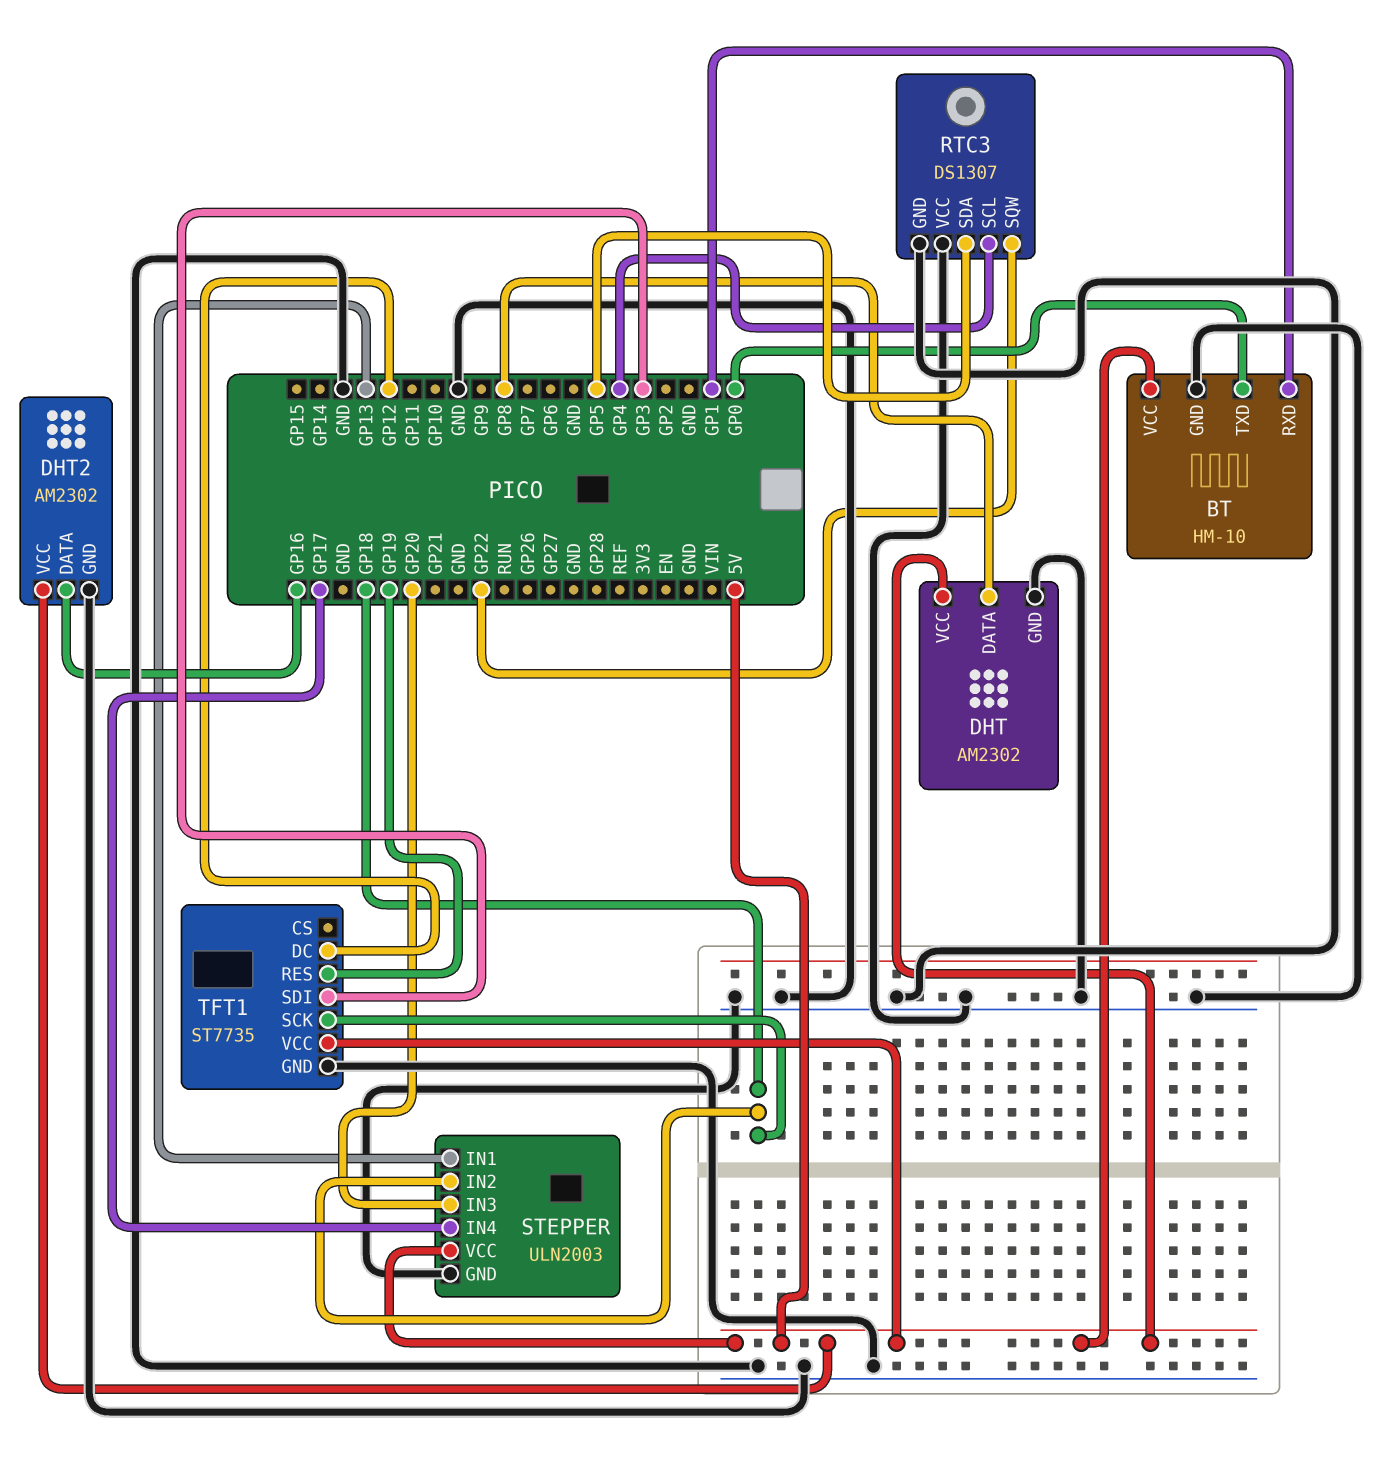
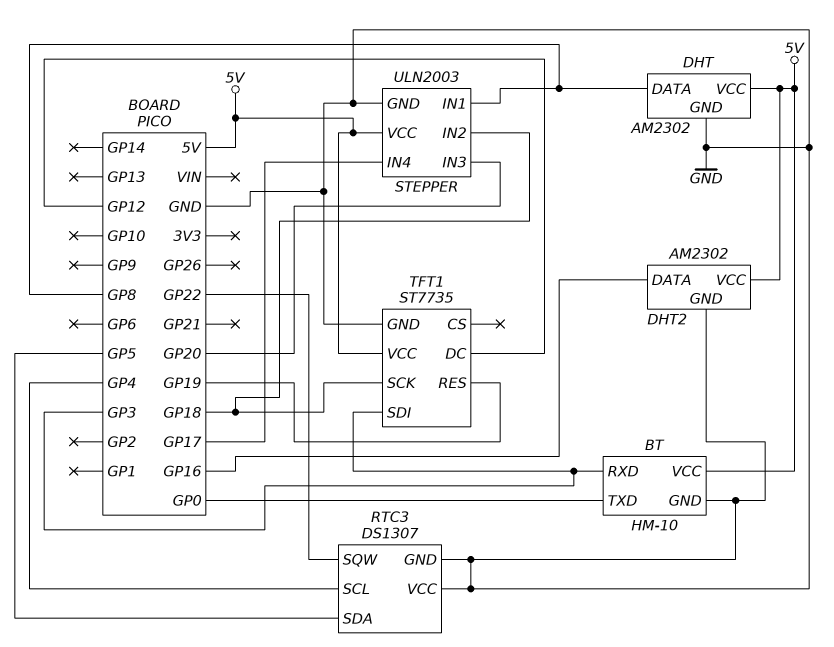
BT pin RXD: GP1 -> GP3
STEPPER pin IN1: GP13 -> GP8

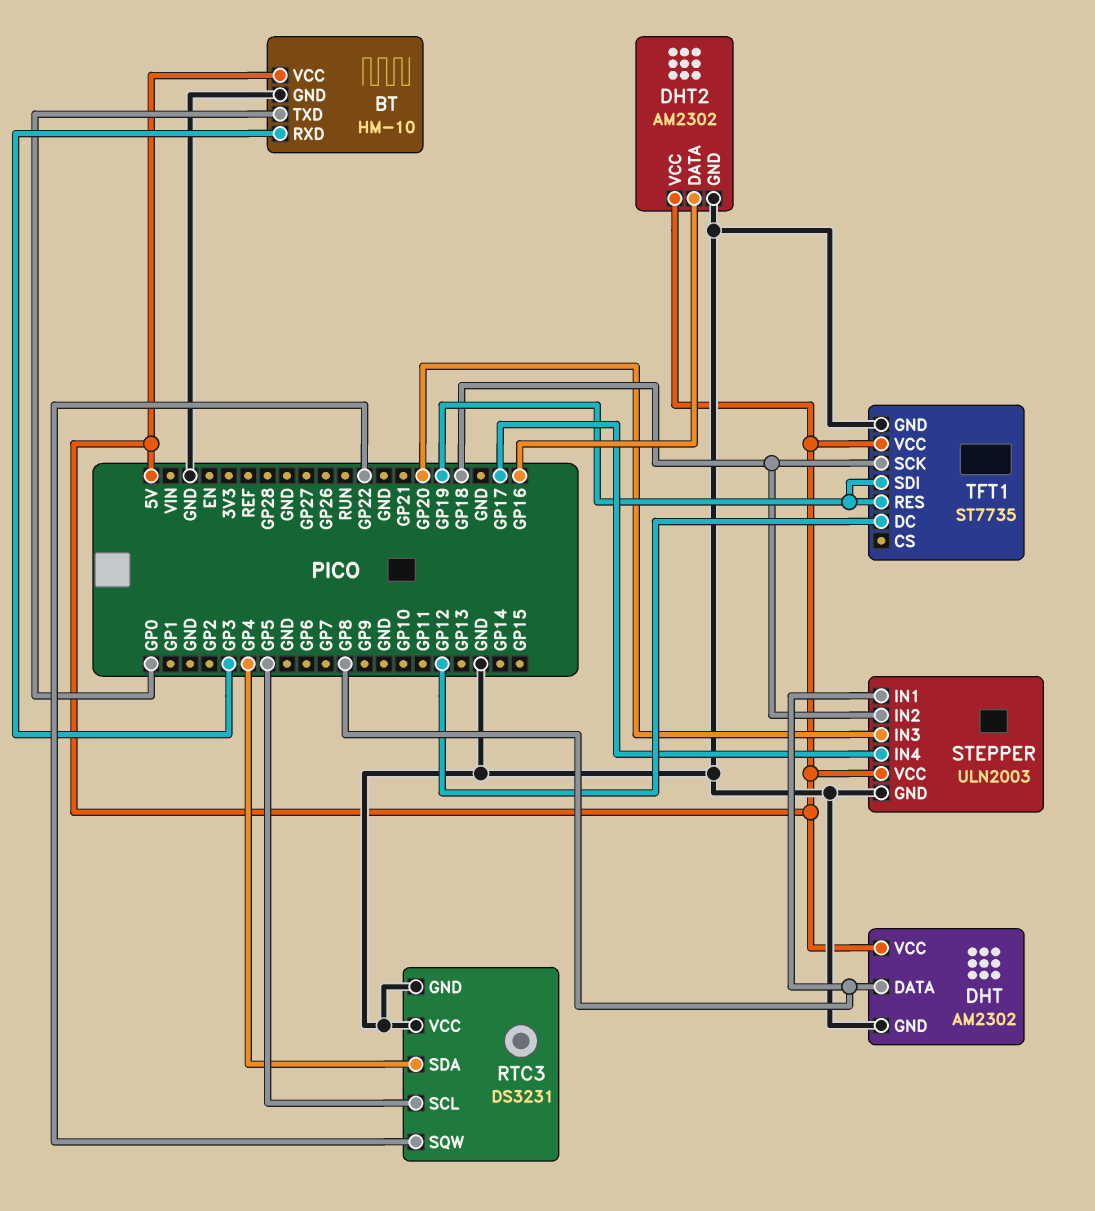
RTC3: DS1307 -> DS3231
RTC3 pin SCL: GP4 -> GP5
RTC3 pin SDA: GP5 -> GP4
TFT1 pin SDI: GP3 -> GP19

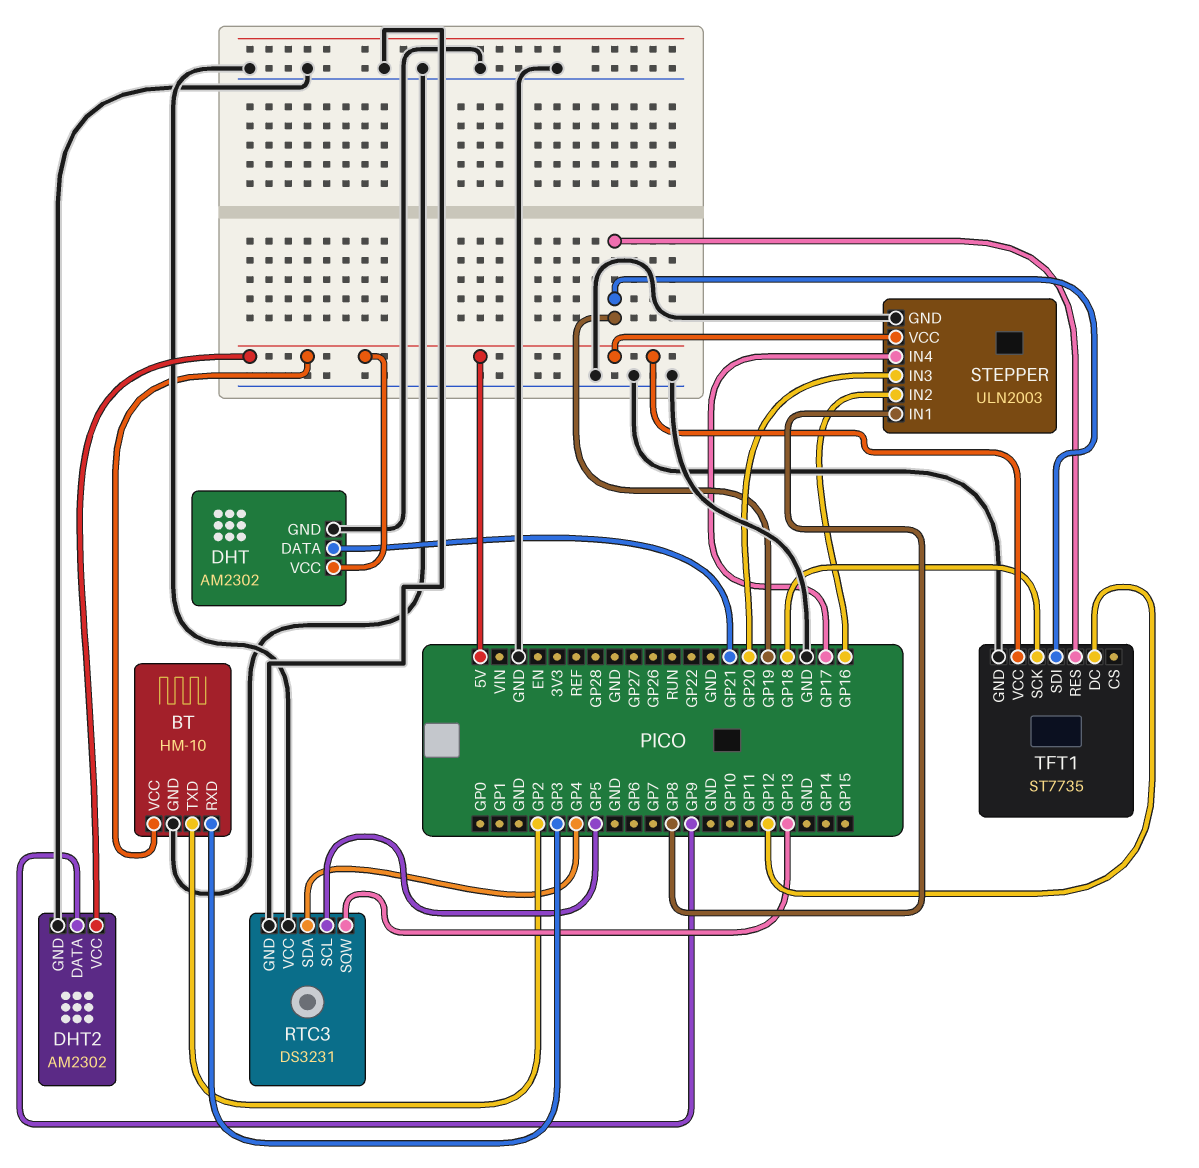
BT pin TXD: GP0 -> GP2
DHT pin DATA: GP8 -> GP21
DHT2 pin DATA: GP16 -> GP9
RTC3 pin SQW: GP22 -> GP13
STEPPER pin IN2: GP18 -> GP16

